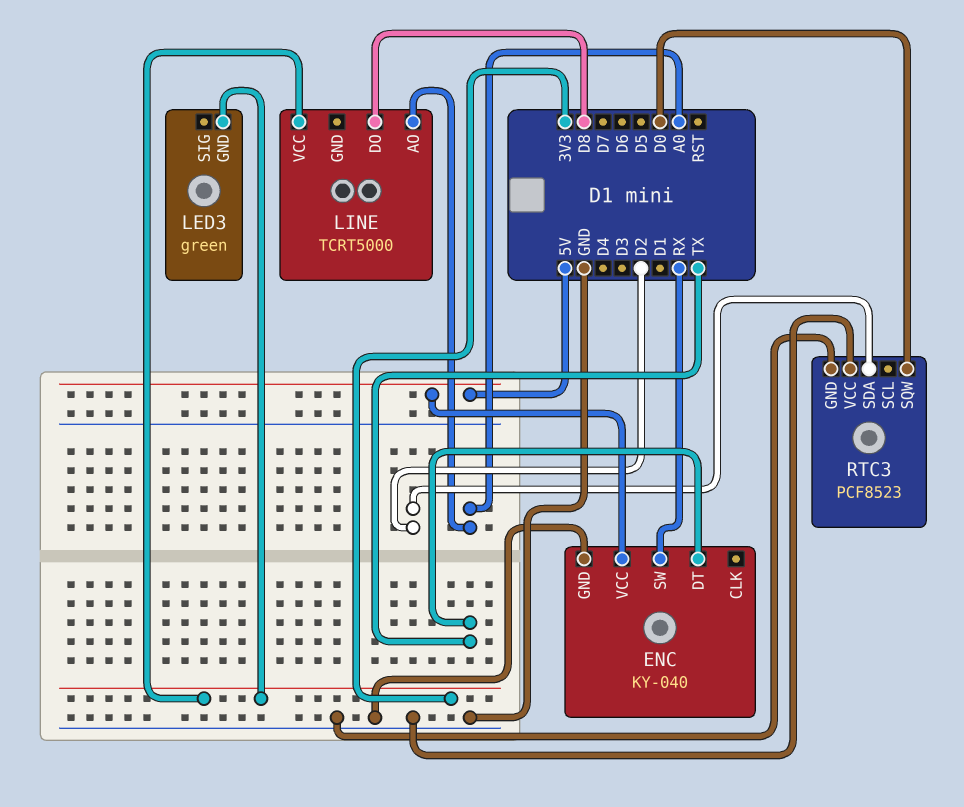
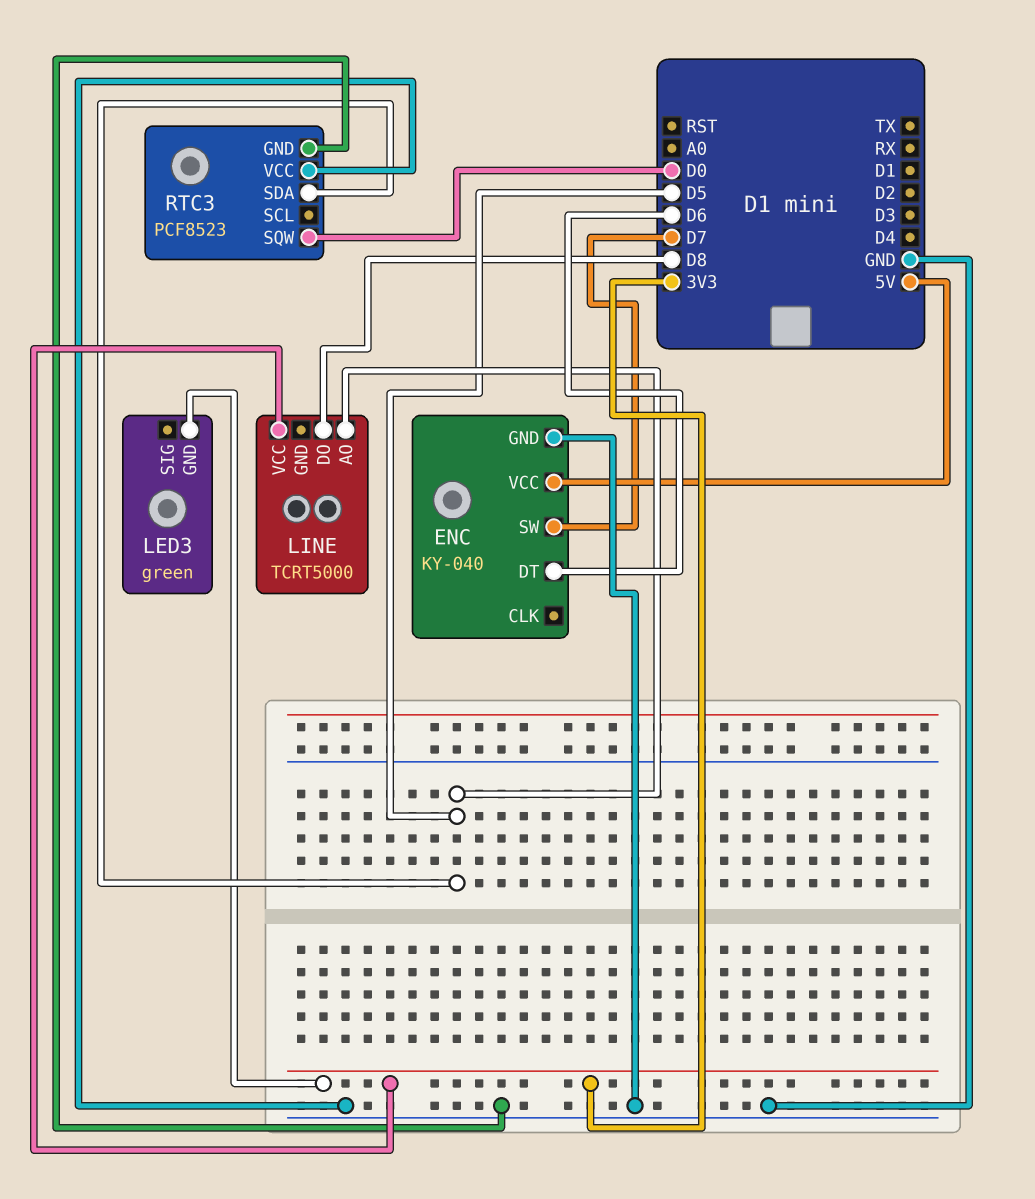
ENC pin DT: TX -> D6
ENC pin SW: RX -> D7
LINE pin AO: A0 -> D5
RTC3 pin SDA: D2 -> D5

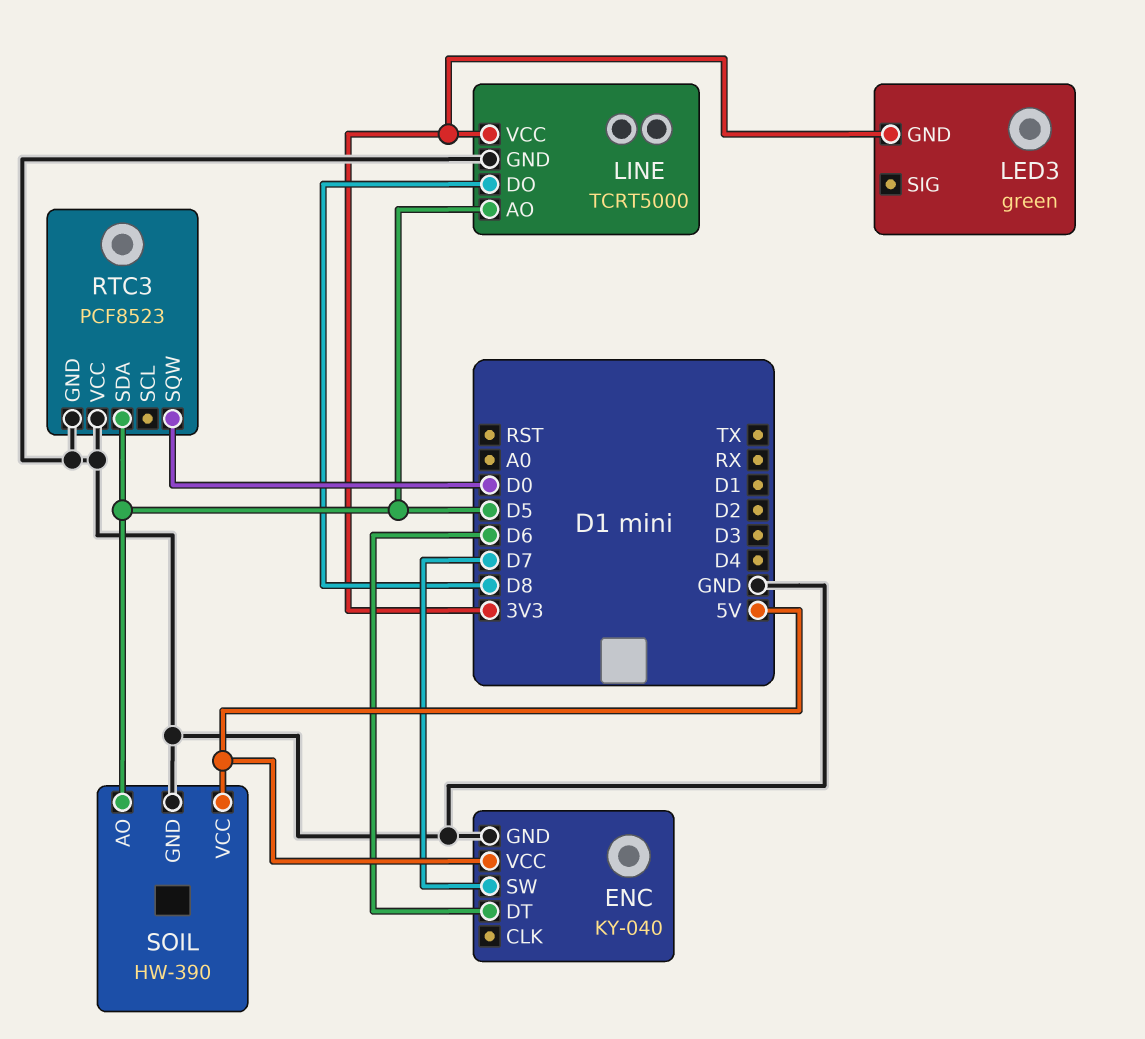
LINE pin GND: none -> GND
SOIL: none -> HW-390
SOIL pin AO: none -> D5
SOIL pin GND: none -> GND
SOIL pin VCC: none -> 5V

